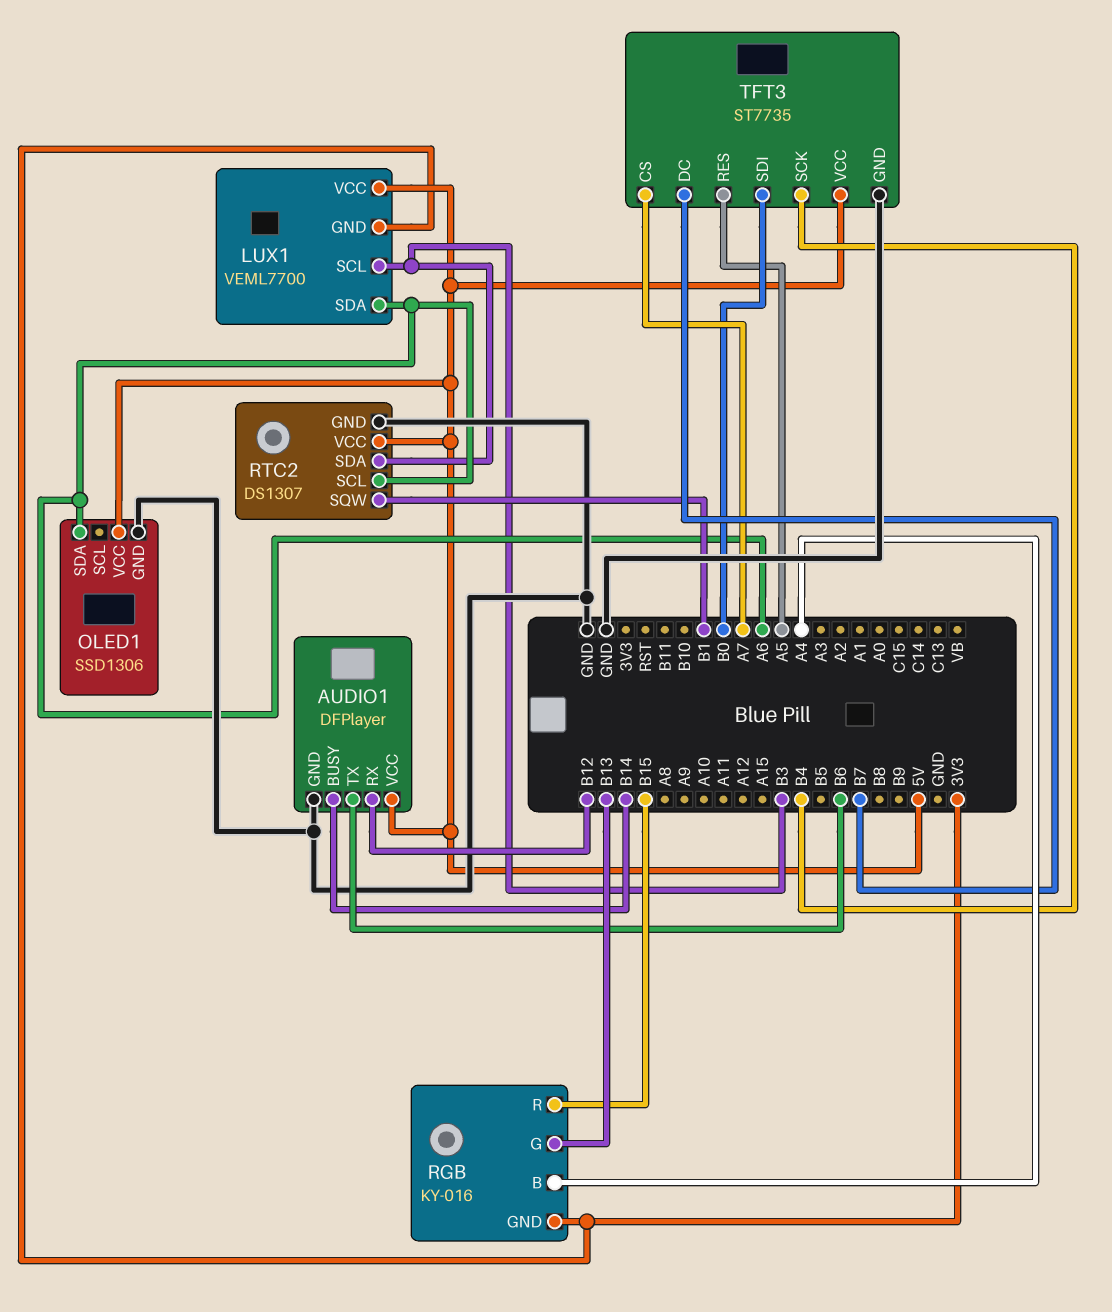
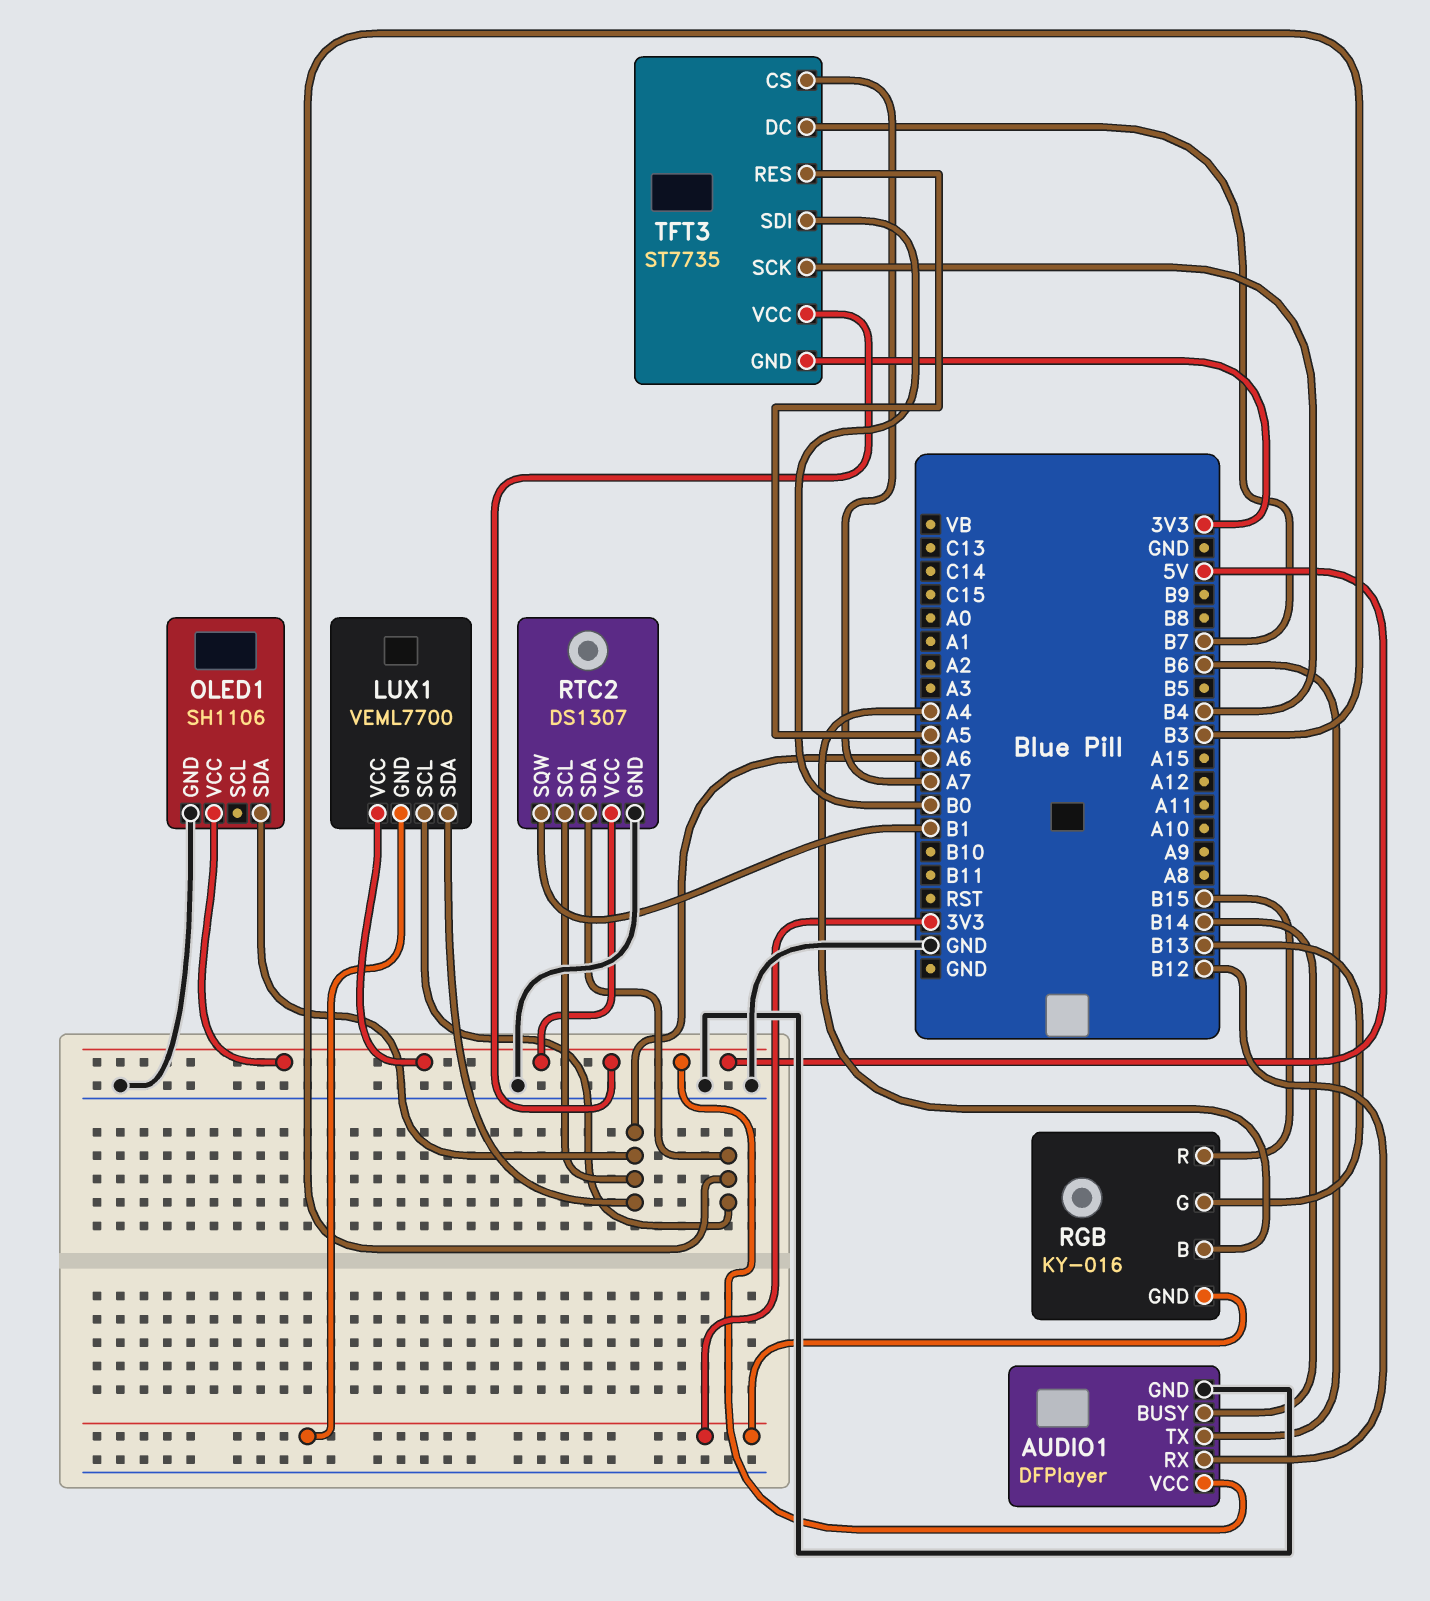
OLED1: SSD1306 -> SH1106
TFT3 pin GND: GND -> 3V3

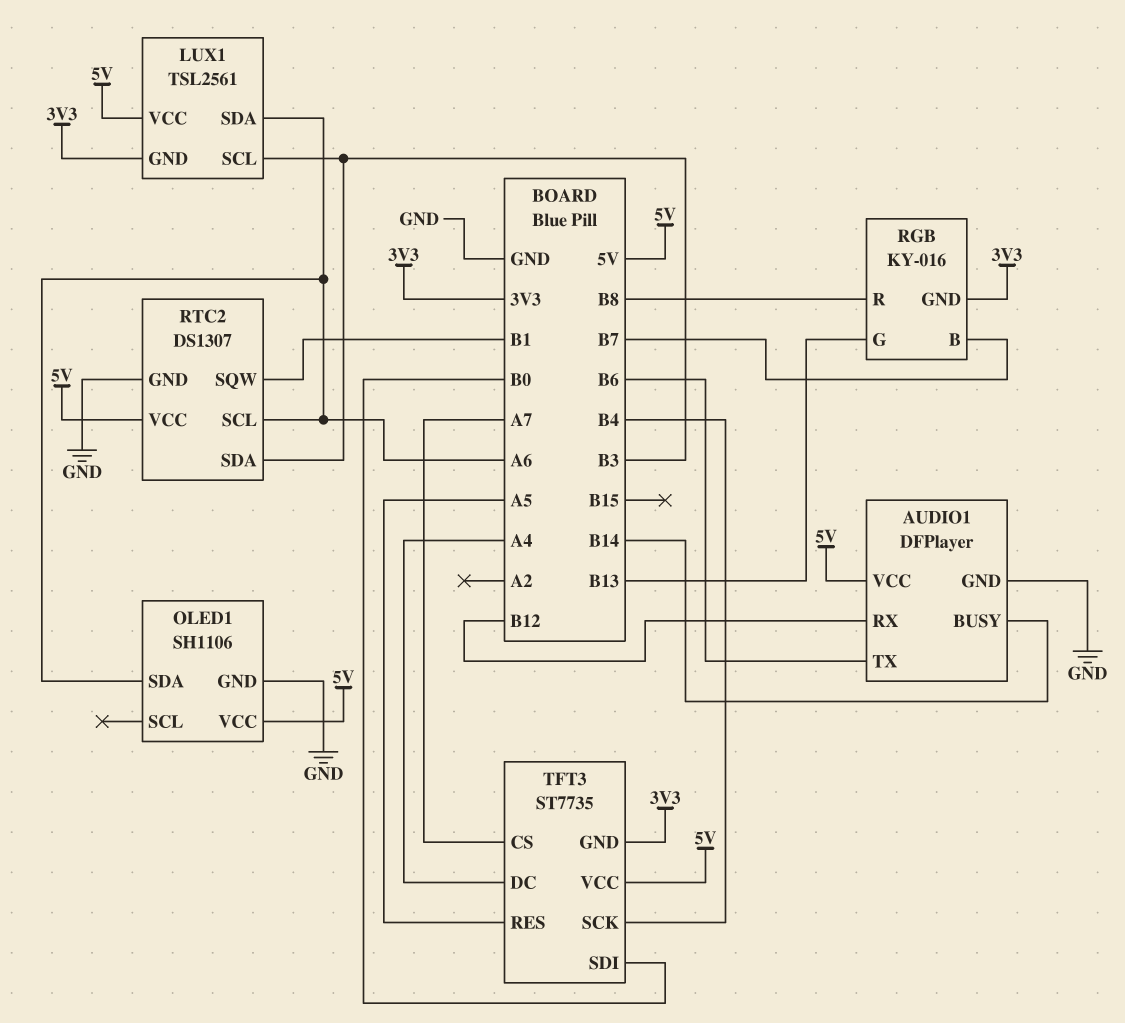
LUX1: VEML7700 -> TSL2561
RGB pin B: A4 -> B7
RGB pin R: B15 -> B8
TFT3 pin DC: B7 -> A4

